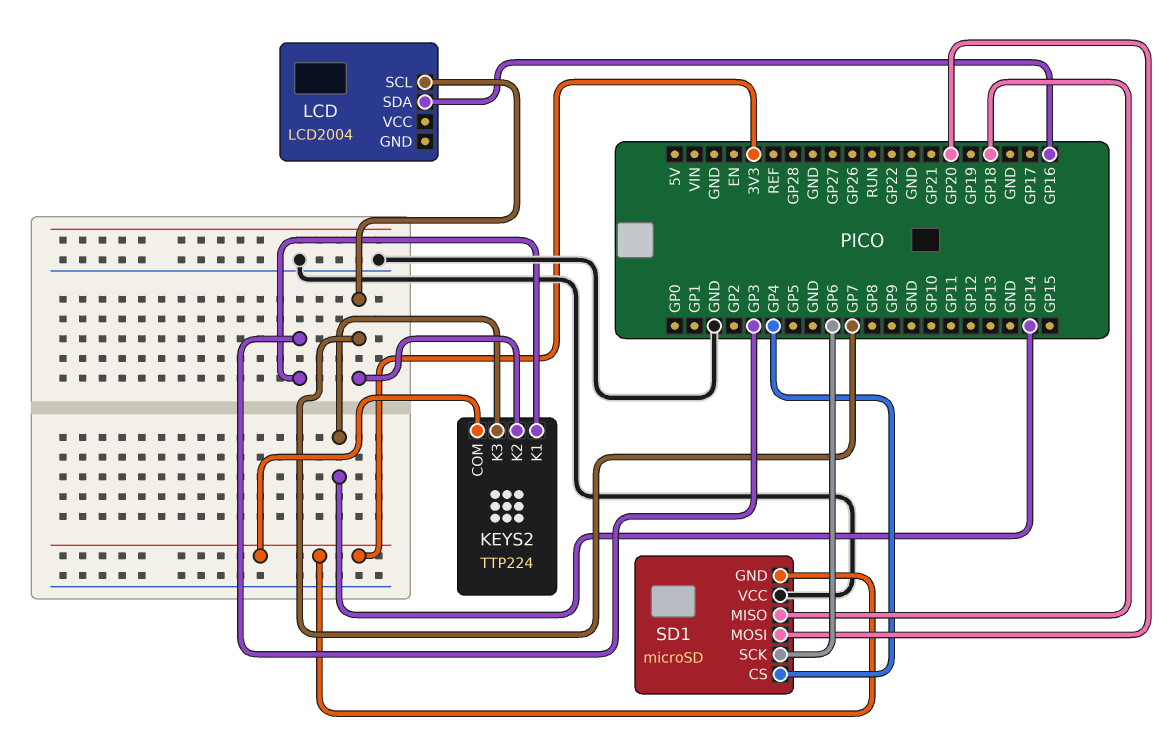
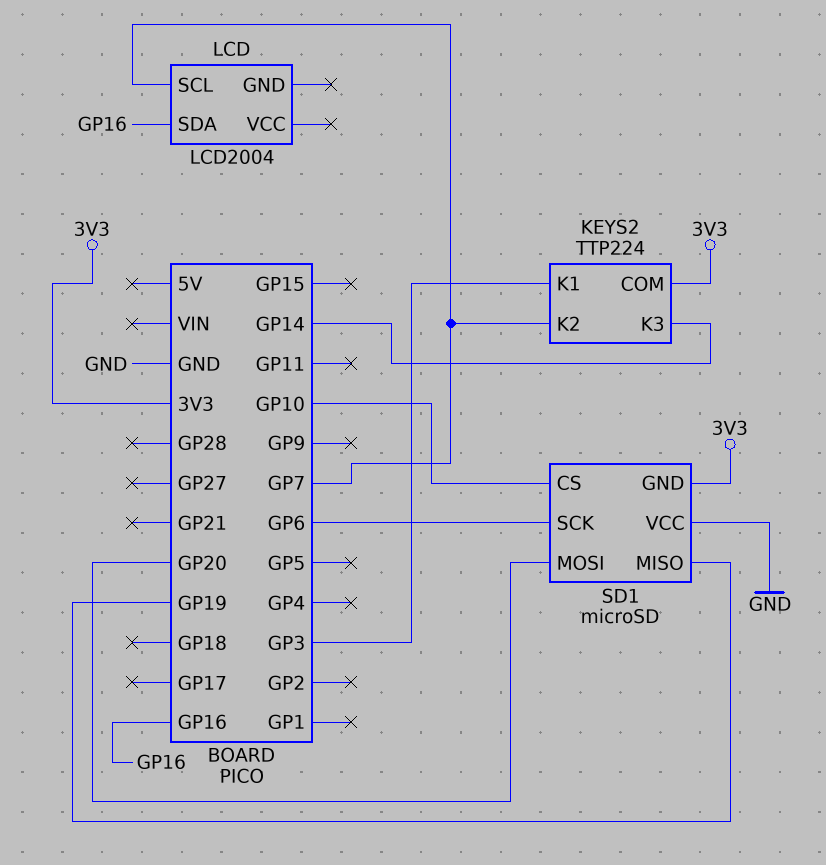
SD1 pin CS: GP4 -> GP10
SD1 pin MISO: GP18 -> GP19

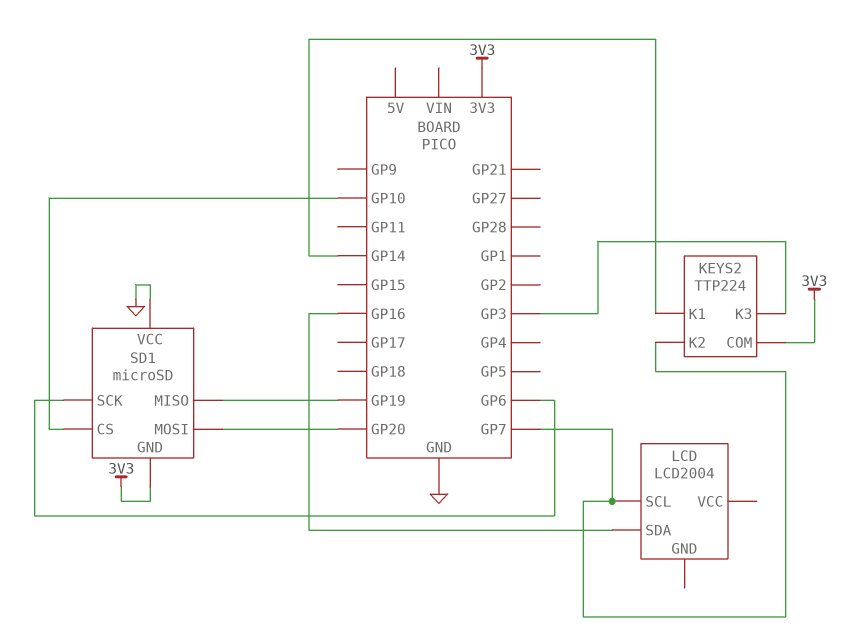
KEYS2 pin K1: GP3 -> GP14
KEYS2 pin K3: GP14 -> GP3

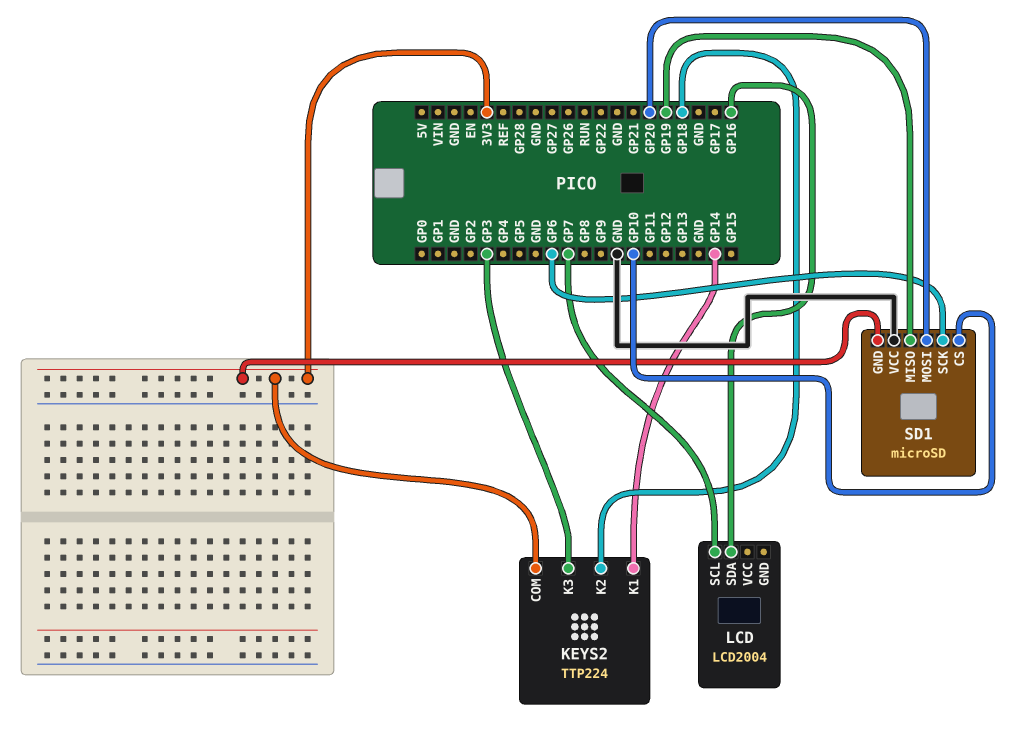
KEYS2 pin K2: GP7 -> GP18

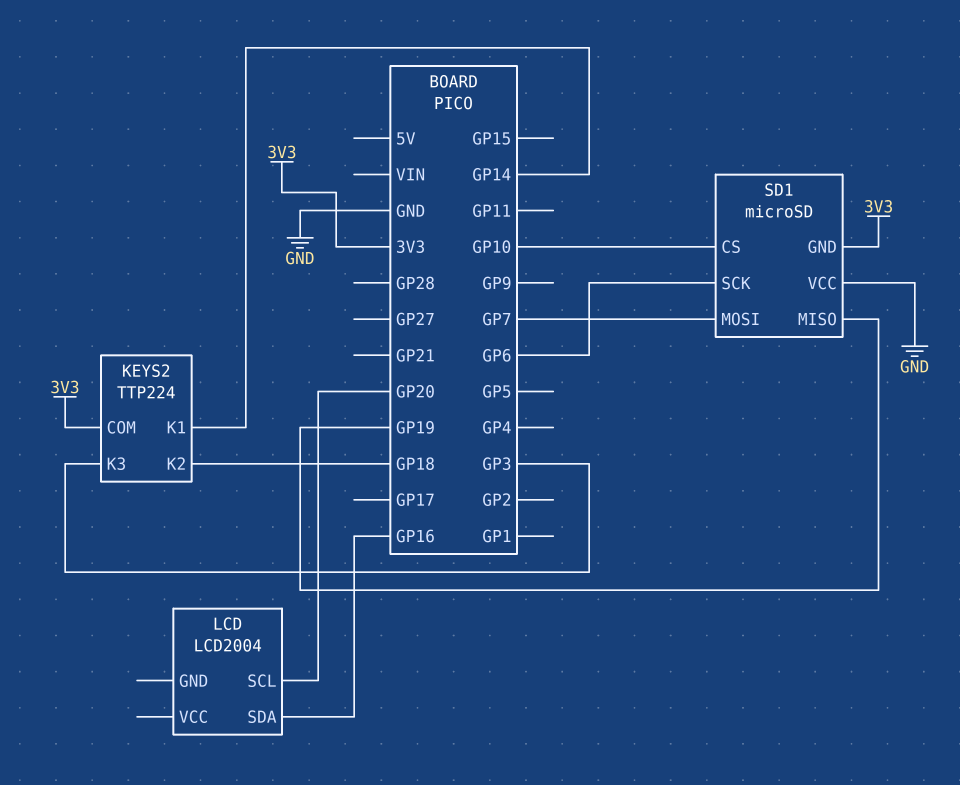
LCD pin SCL: GP7 -> GP20
SD1 pin MOSI: GP20 -> GP7

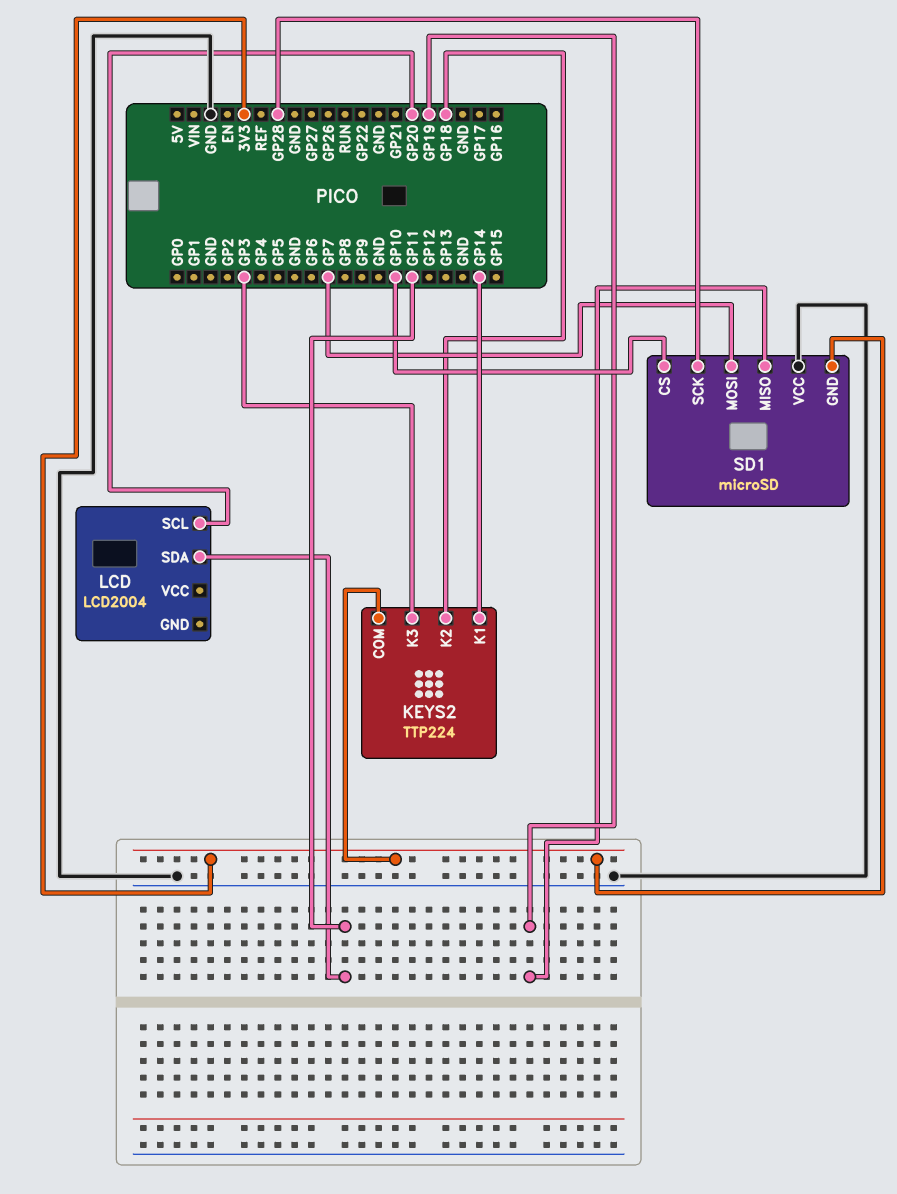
LCD pin SDA: GP16 -> GP11
SD1 pin SCK: GP6 -> GP28

